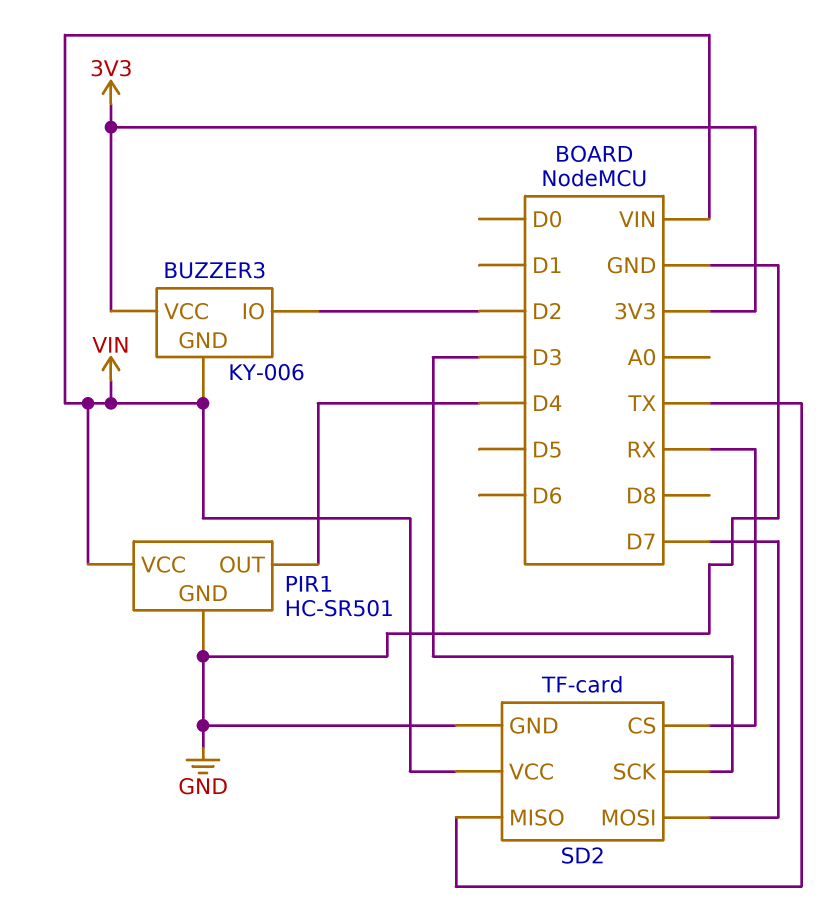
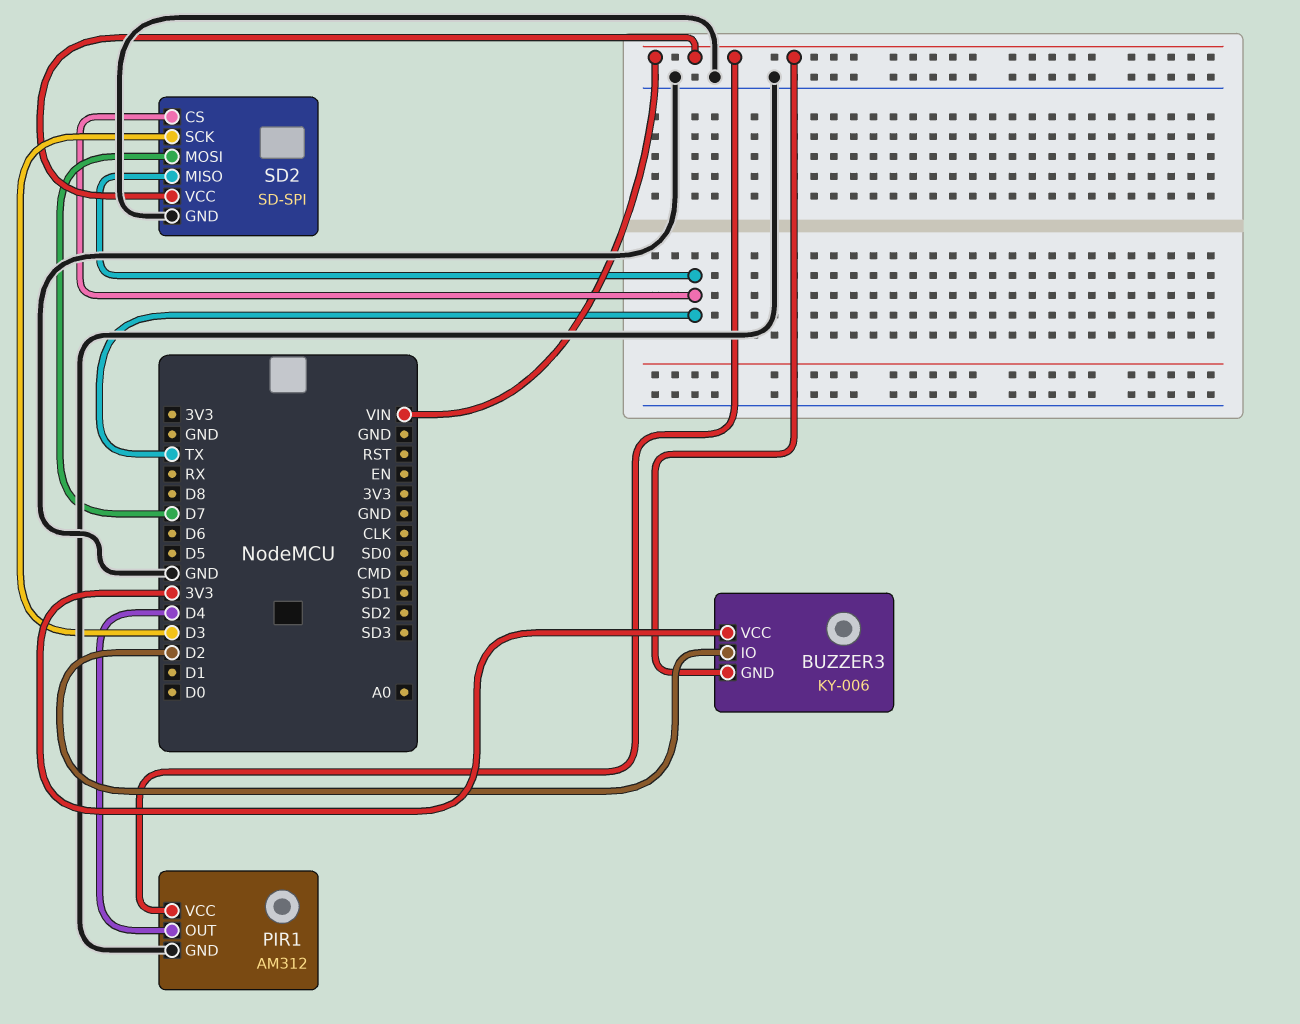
PIR1: HC-SR501 -> AM312
SD2: TF-card -> SD-SPI
SD2 pin CS: RX -> TX

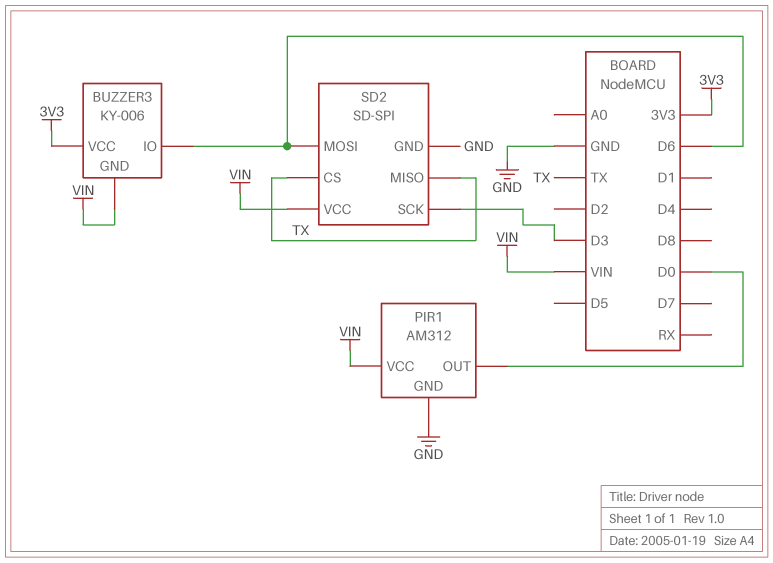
BUZZER3 pin IO: D2 -> D6
PIR1 pin OUT: D4 -> D0
SD2 pin MOSI: D7 -> D6

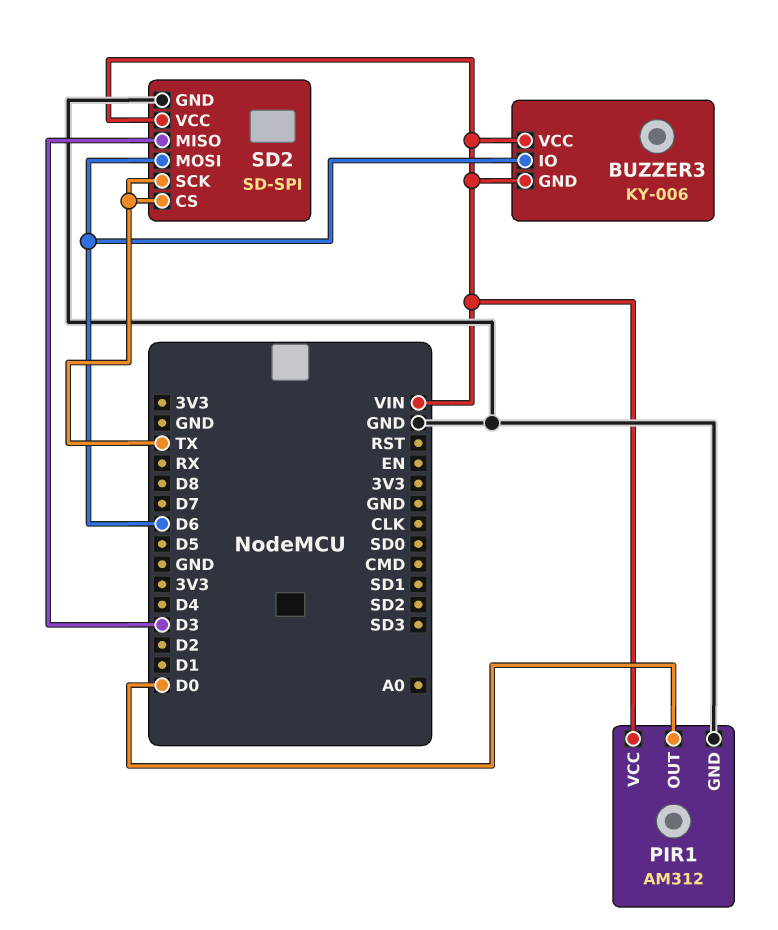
BUZZER3 pin VCC: 3V3 -> VIN
SD2 pin MISO: TX -> D3
SD2 pin SCK: D3 -> TX

